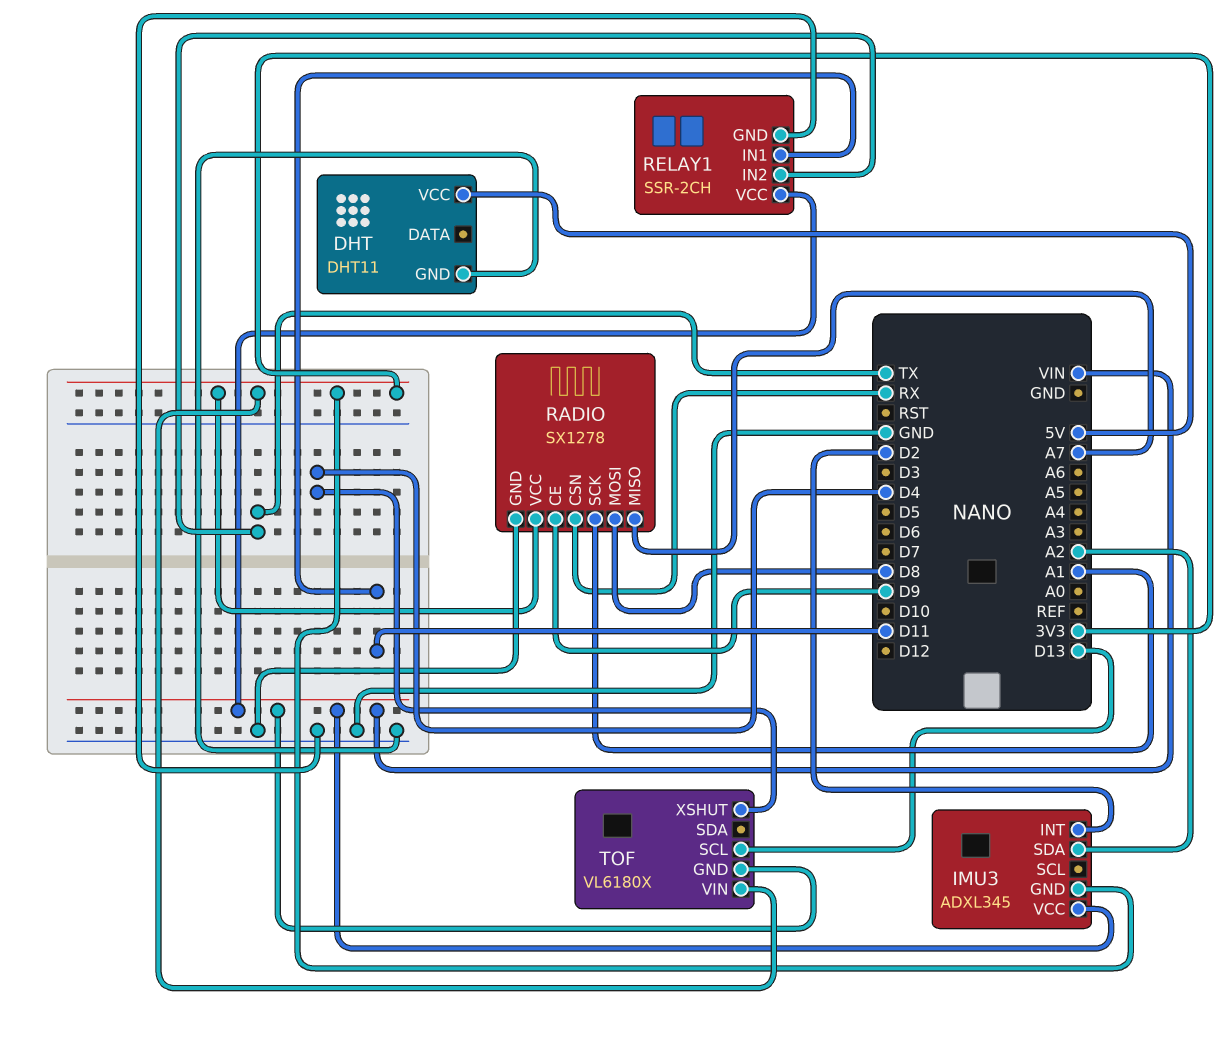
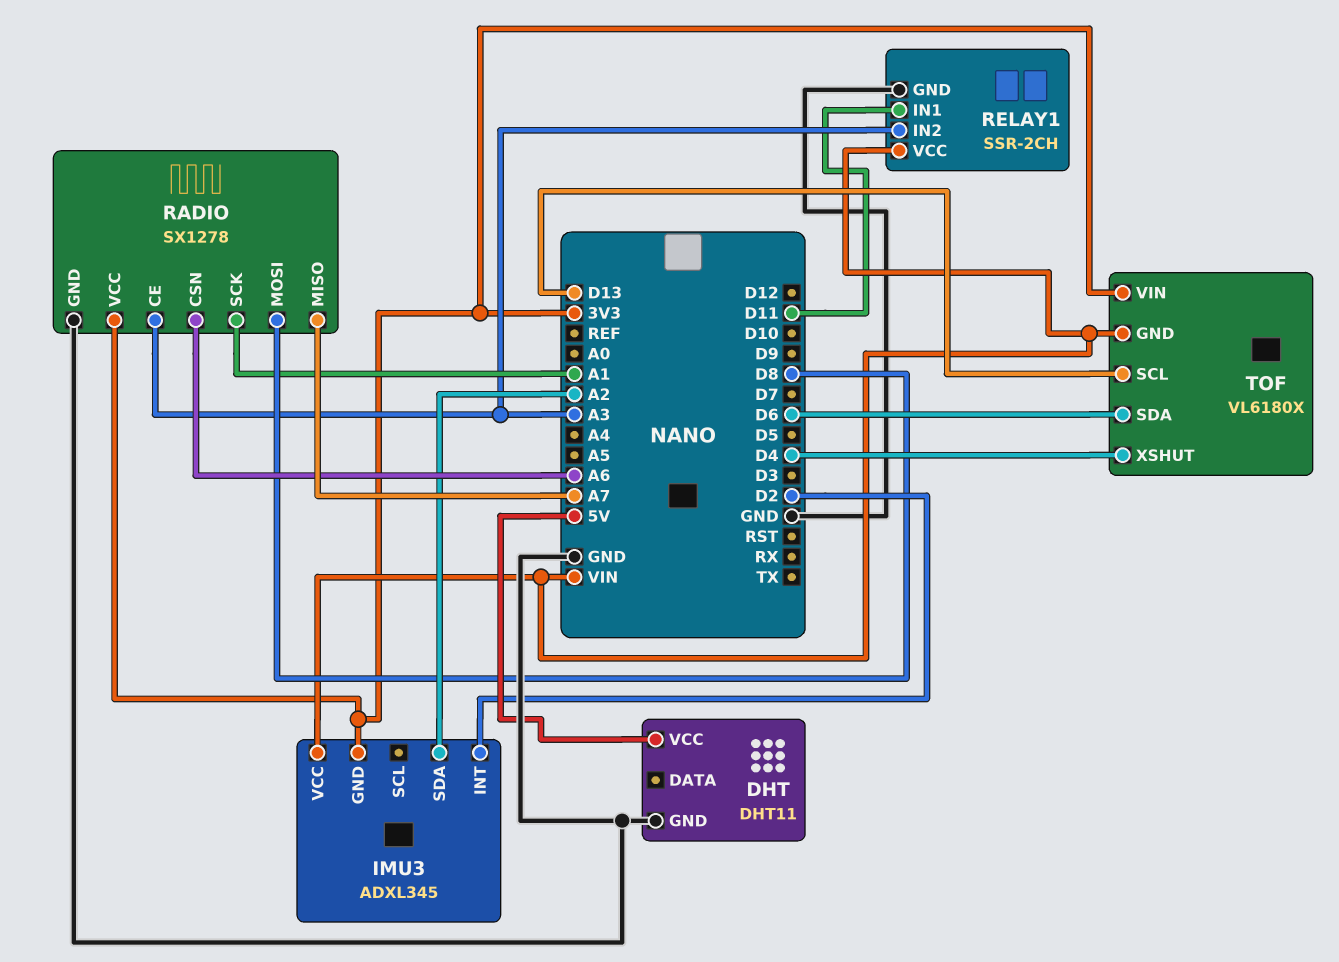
RADIO pin CE: D9 -> A3
RADIO pin CSN: RX -> A6
RELAY1 pin IN2: TX -> A3
TOF pin SDA: none -> D6

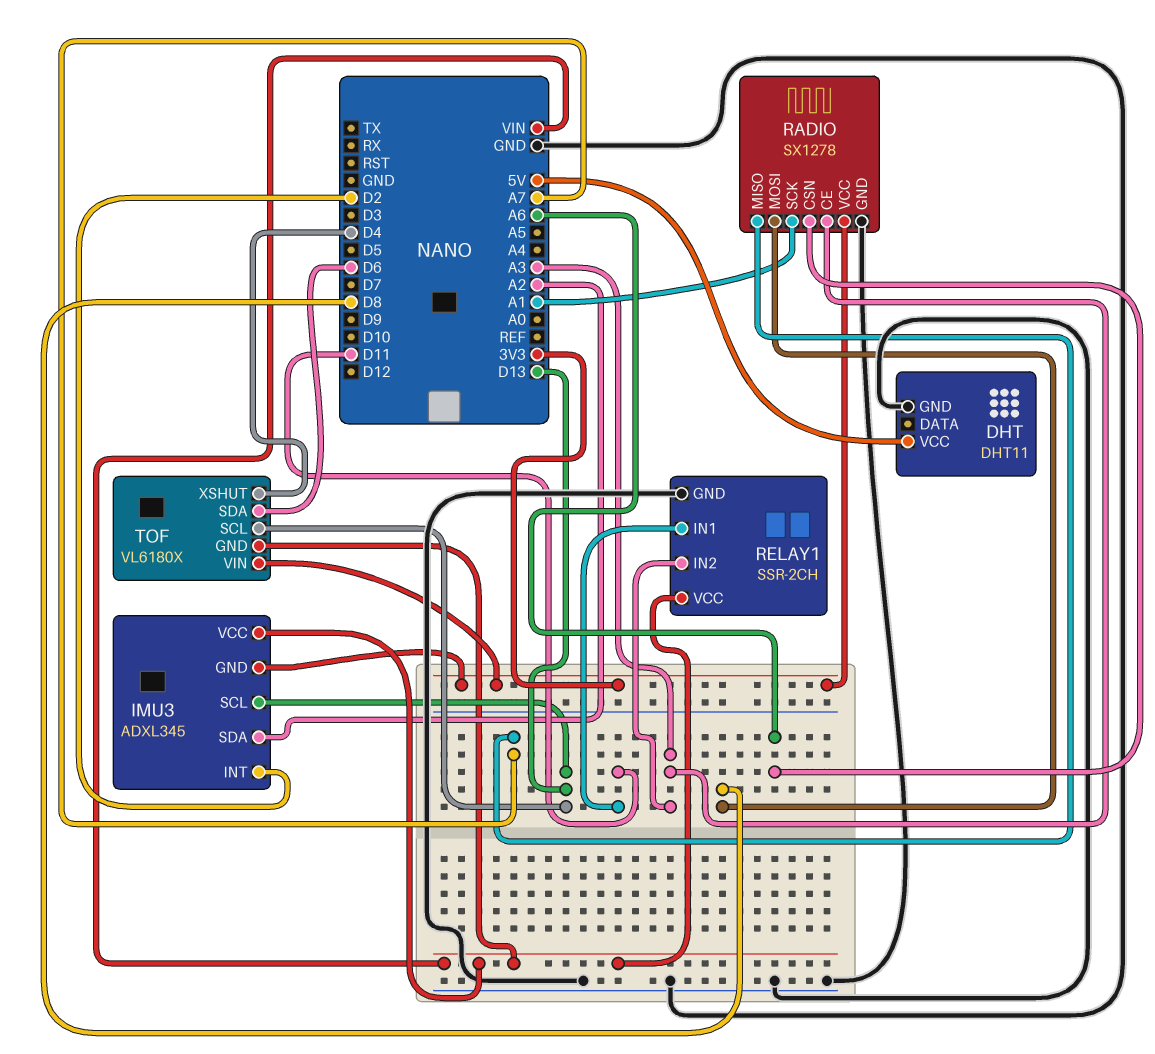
IMU3 pin SCL: none -> D13

